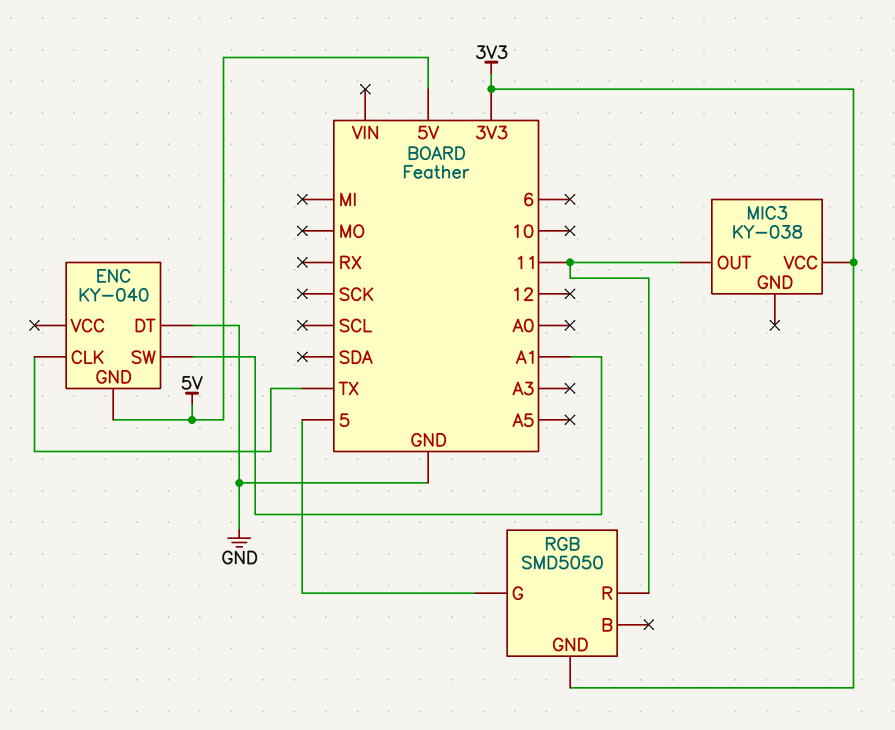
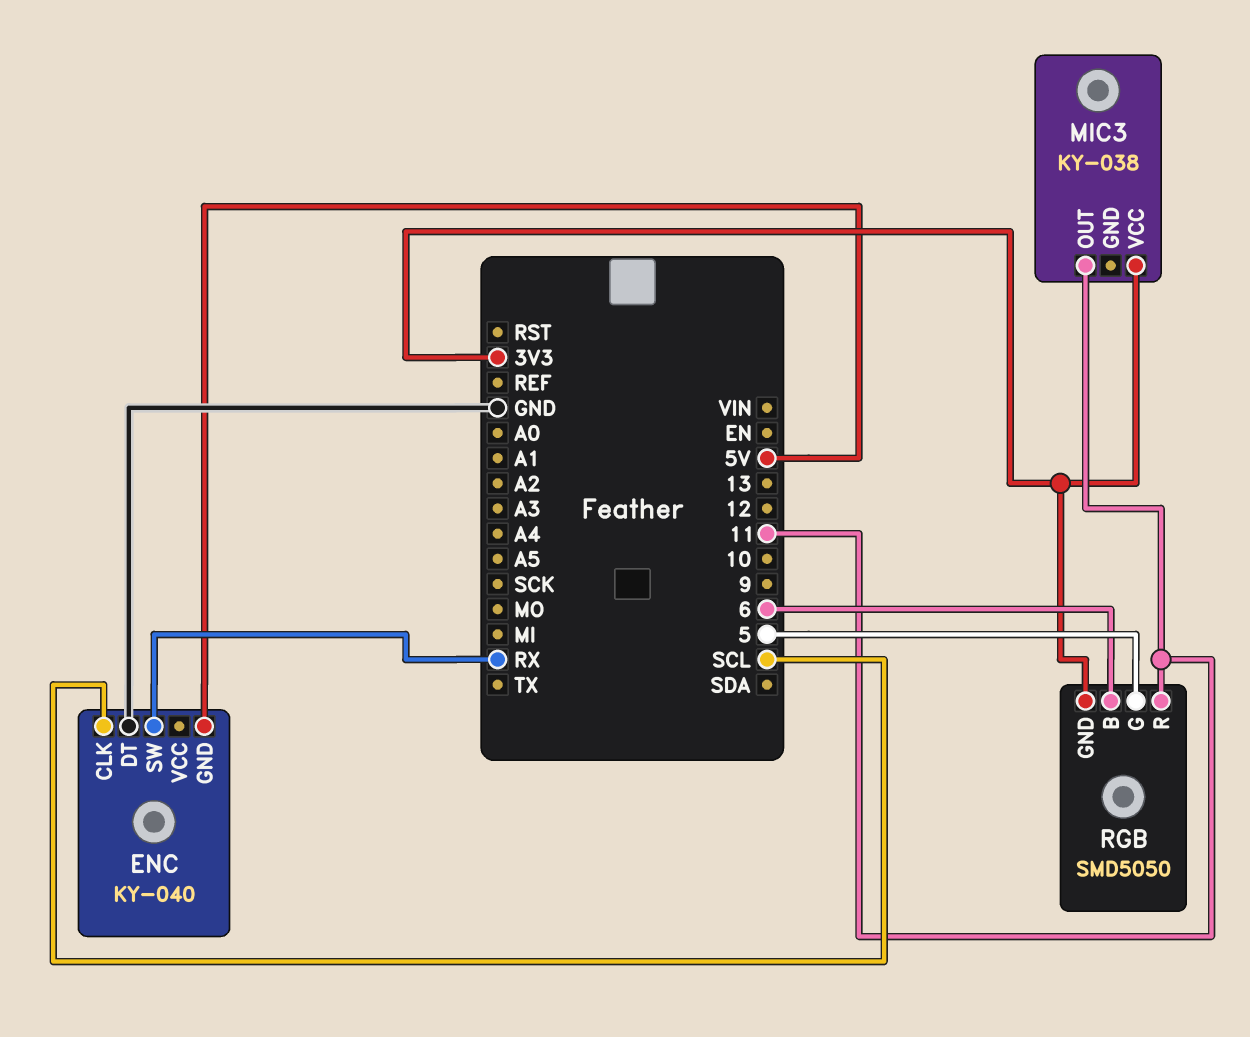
ENC pin CLK: TX -> SCL
ENC pin SW: A1 -> RX
RGB pin B: none -> 6

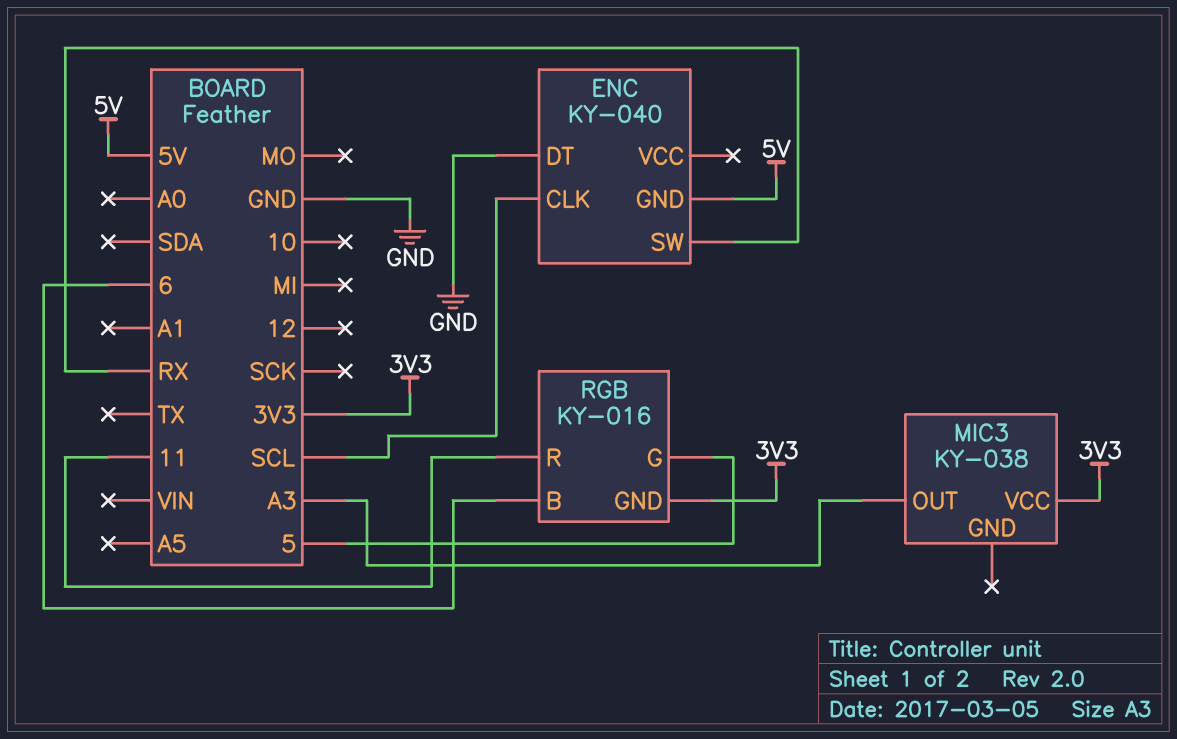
MIC3 pin OUT: 11 -> A3
RGB: SMD5050 -> KY-016

